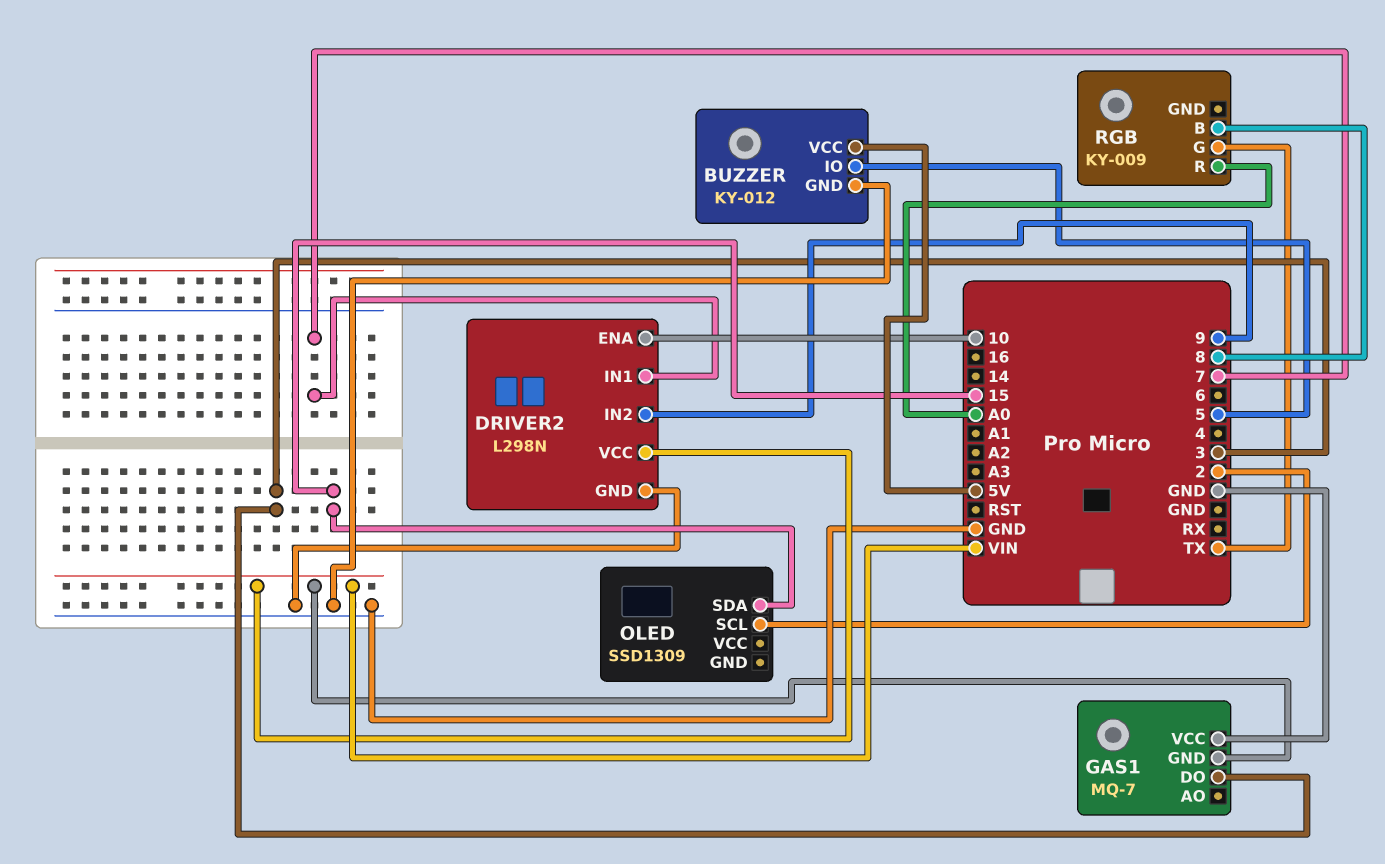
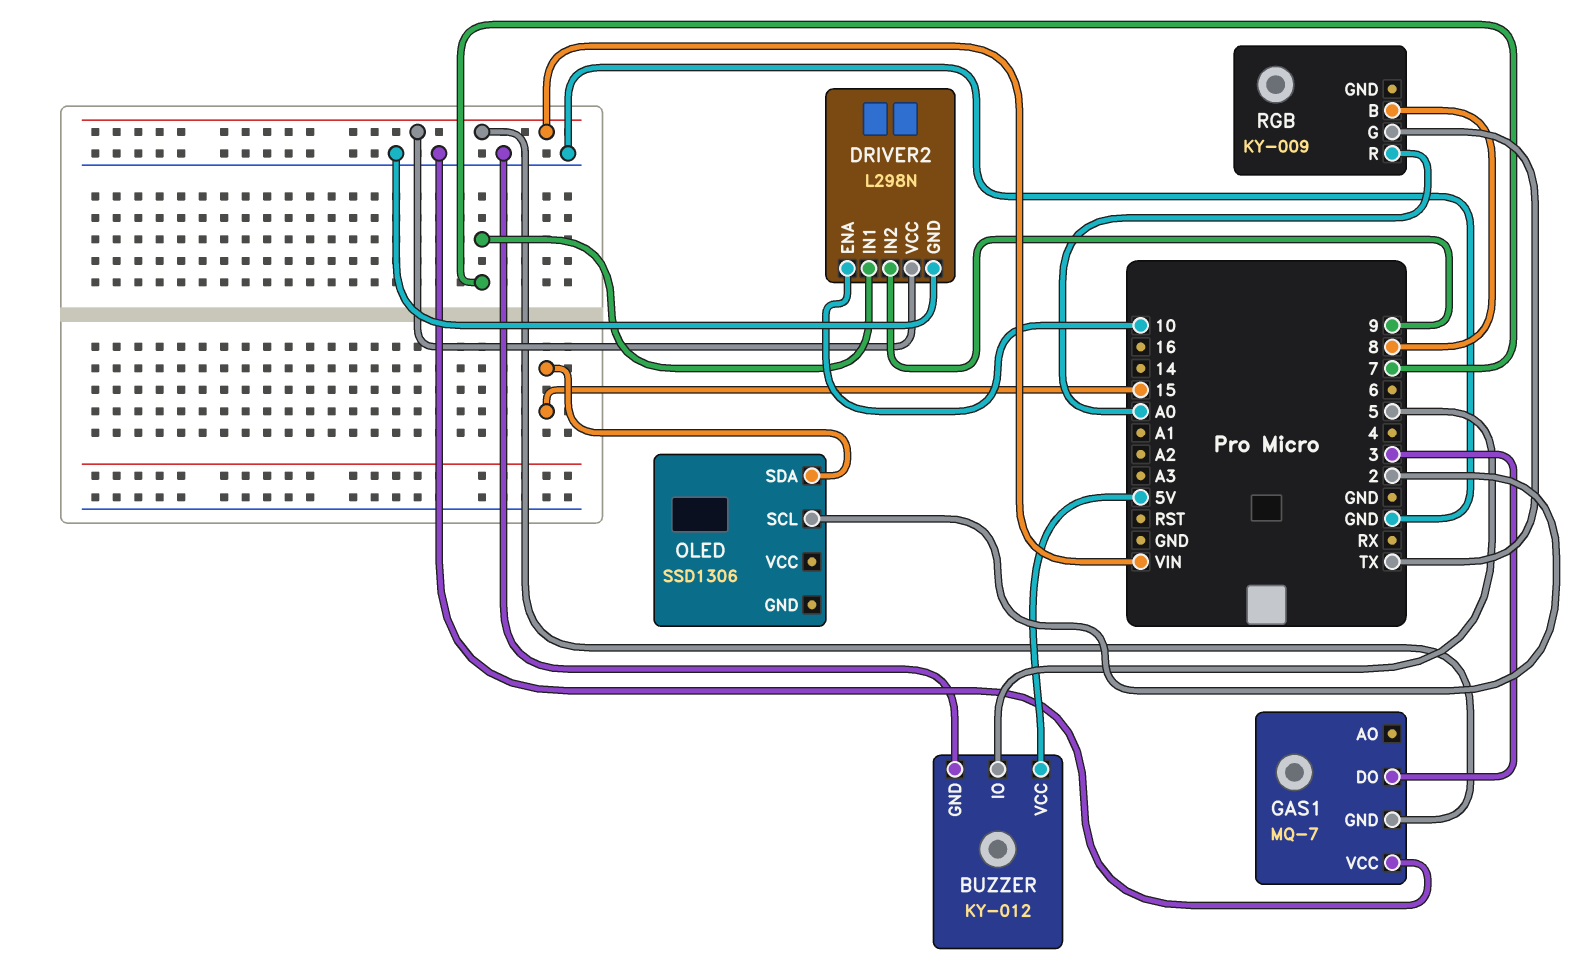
OLED: SSD1309 -> SSD1306

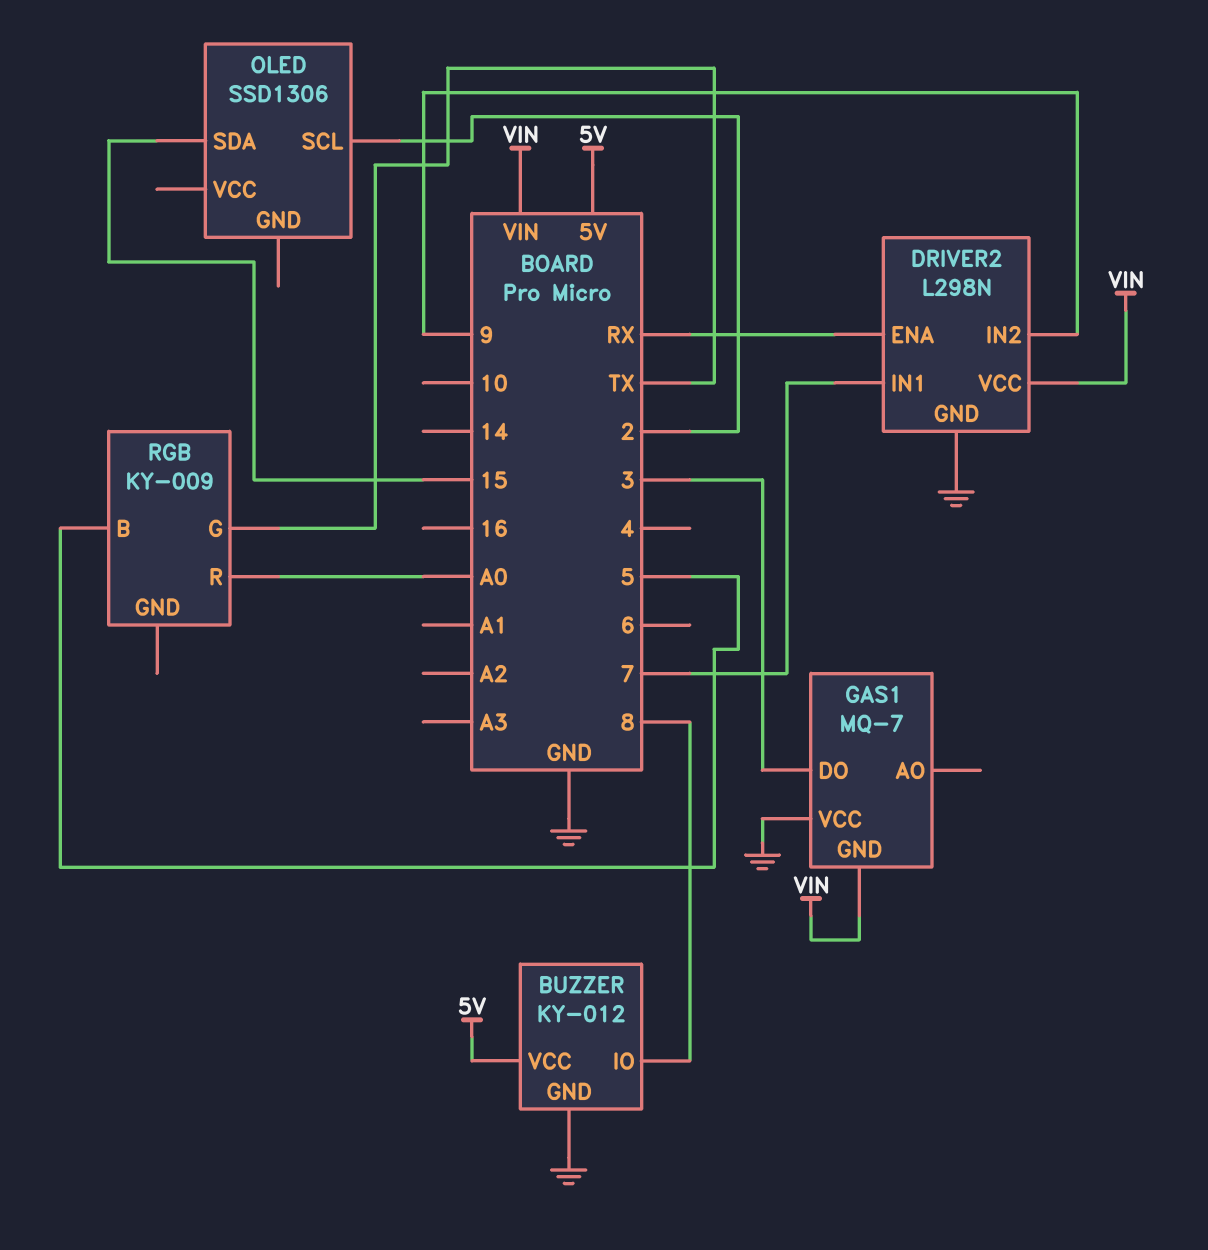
BUZZER pin IO: 5 -> 8
DRIVER2 pin ENA: 10 -> RX
RGB pin B: 8 -> 5

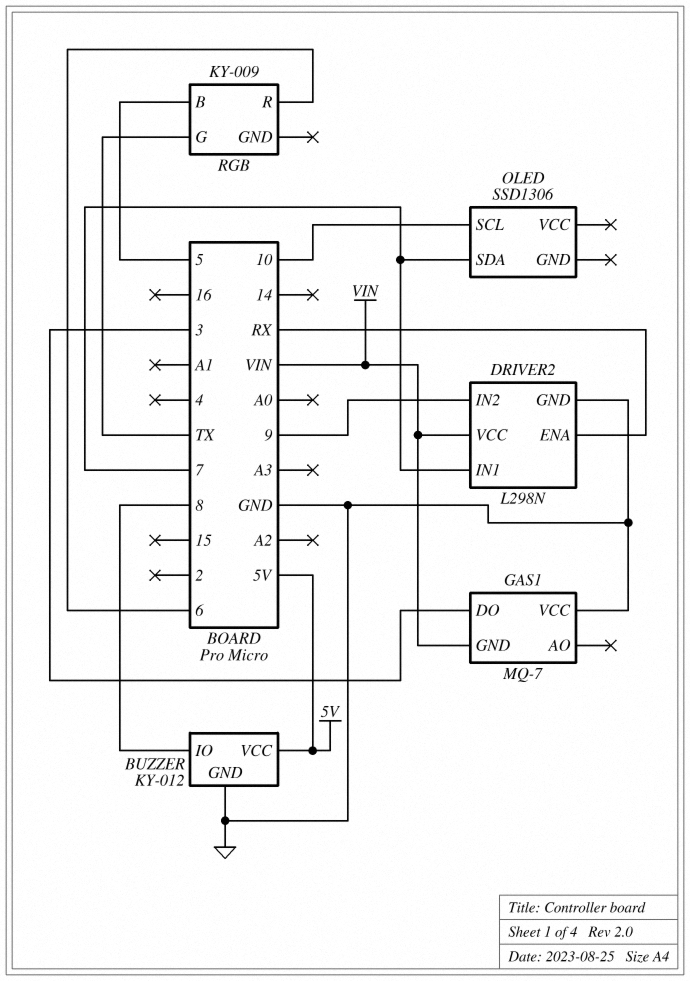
OLED pin SCL: 2 -> 10
OLED pin SDA: 15 -> 7
RGB pin R: A0 -> 6

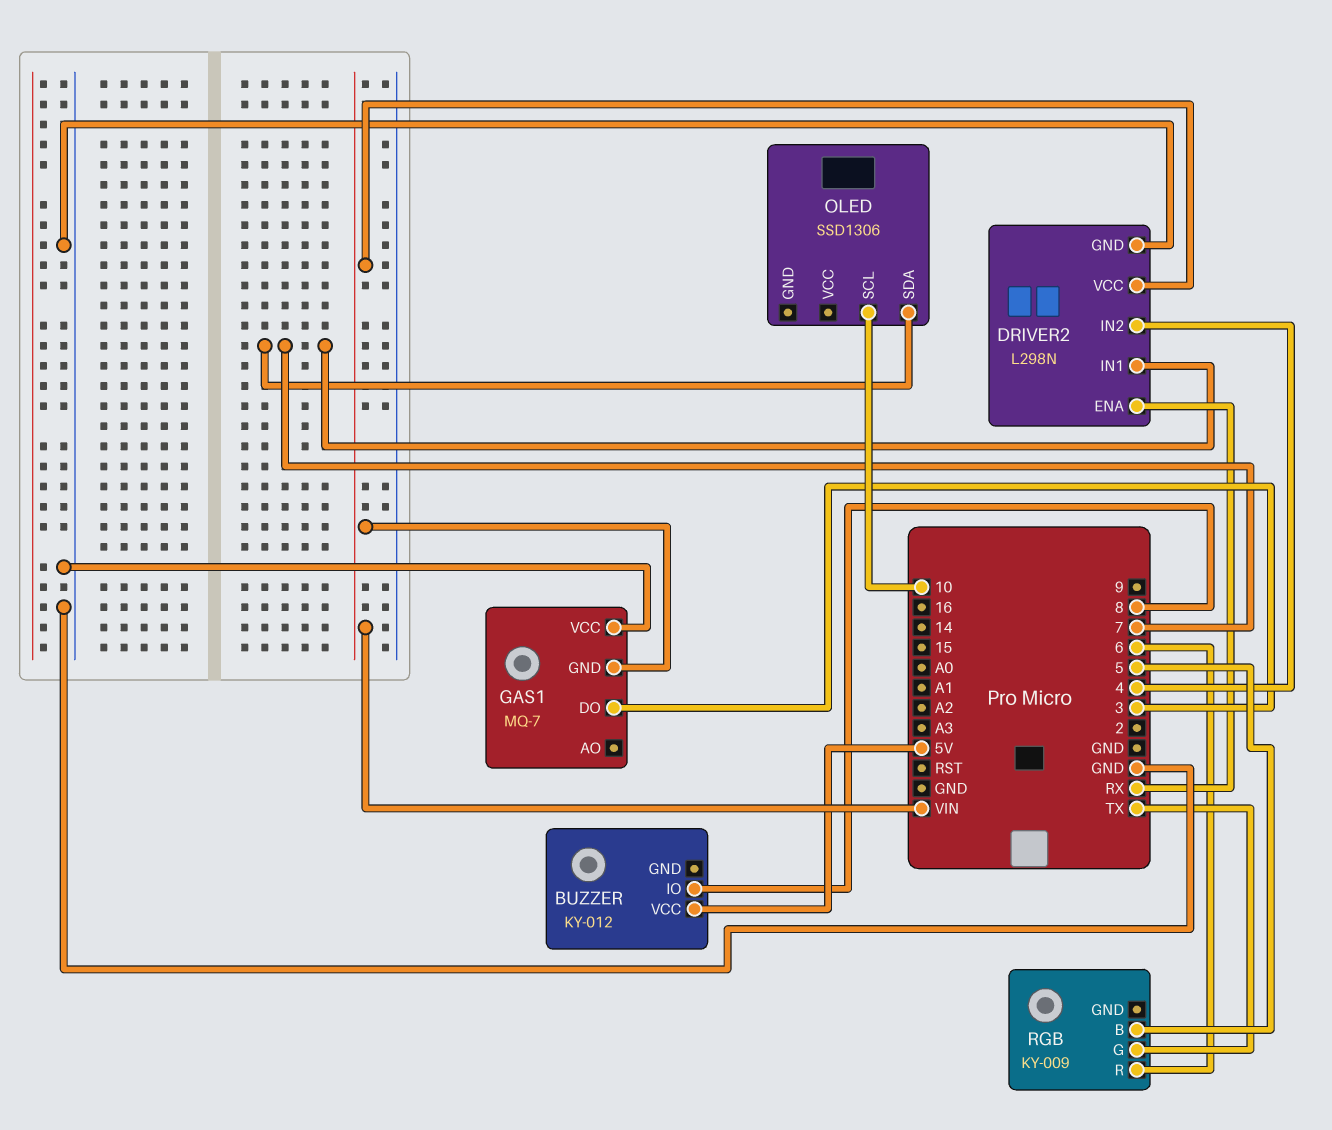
BUZZER pin GND: GND -> none
DRIVER2 pin IN2: 9 -> 4

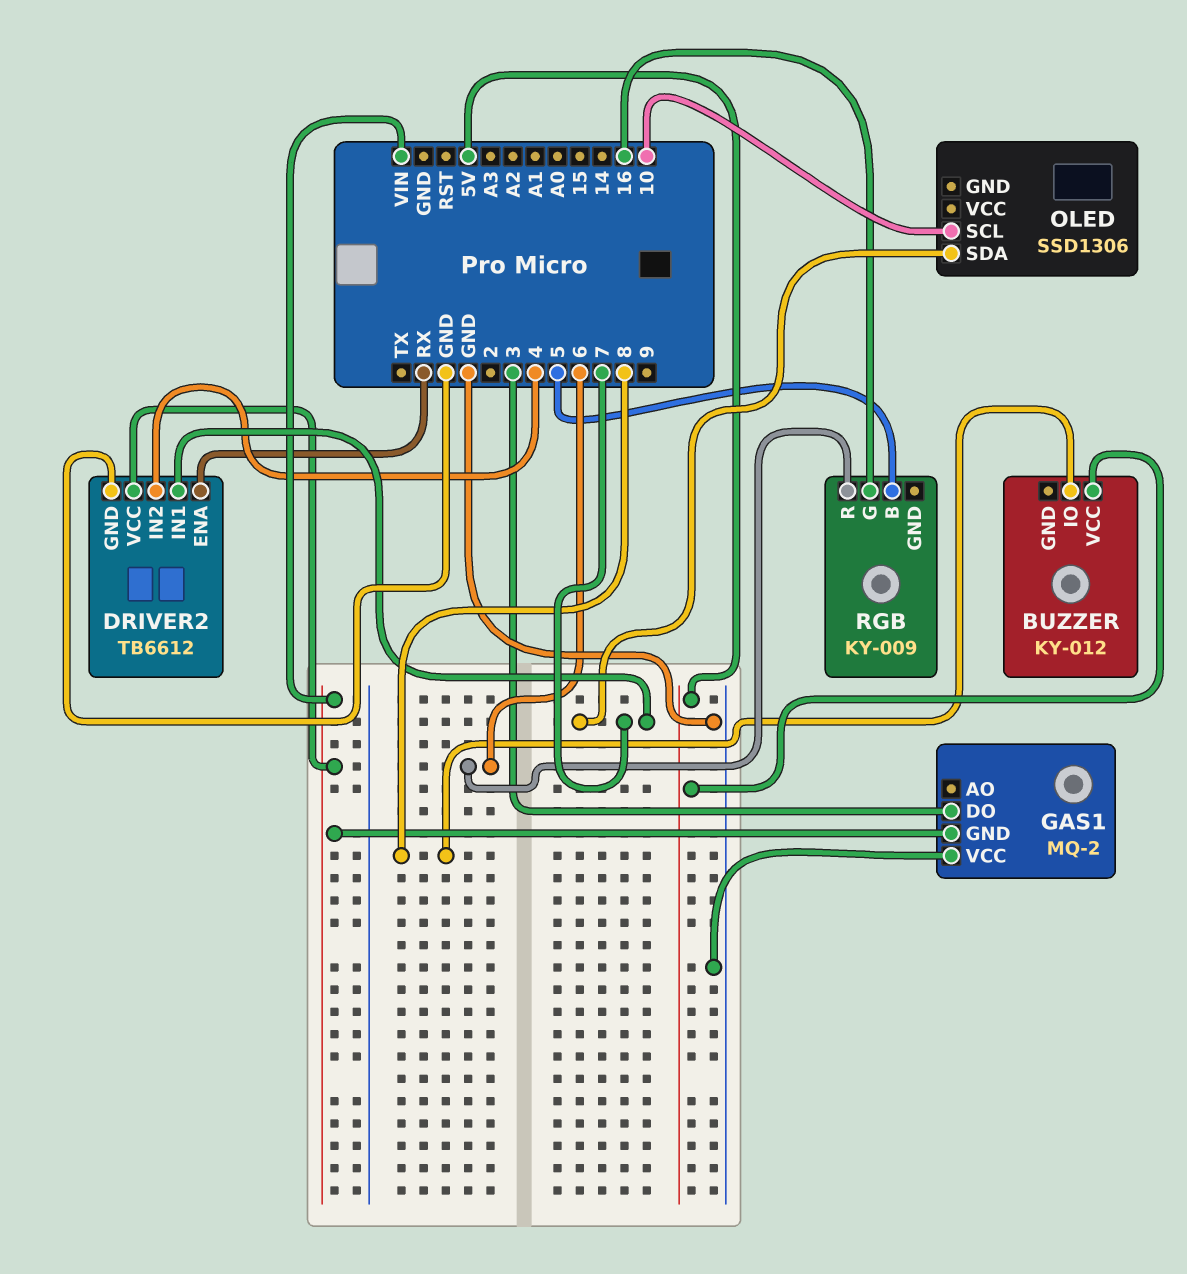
DRIVER2: L298N -> TB6612
GAS1: MQ-7 -> MQ-2
RGB pin G: TX -> 16

